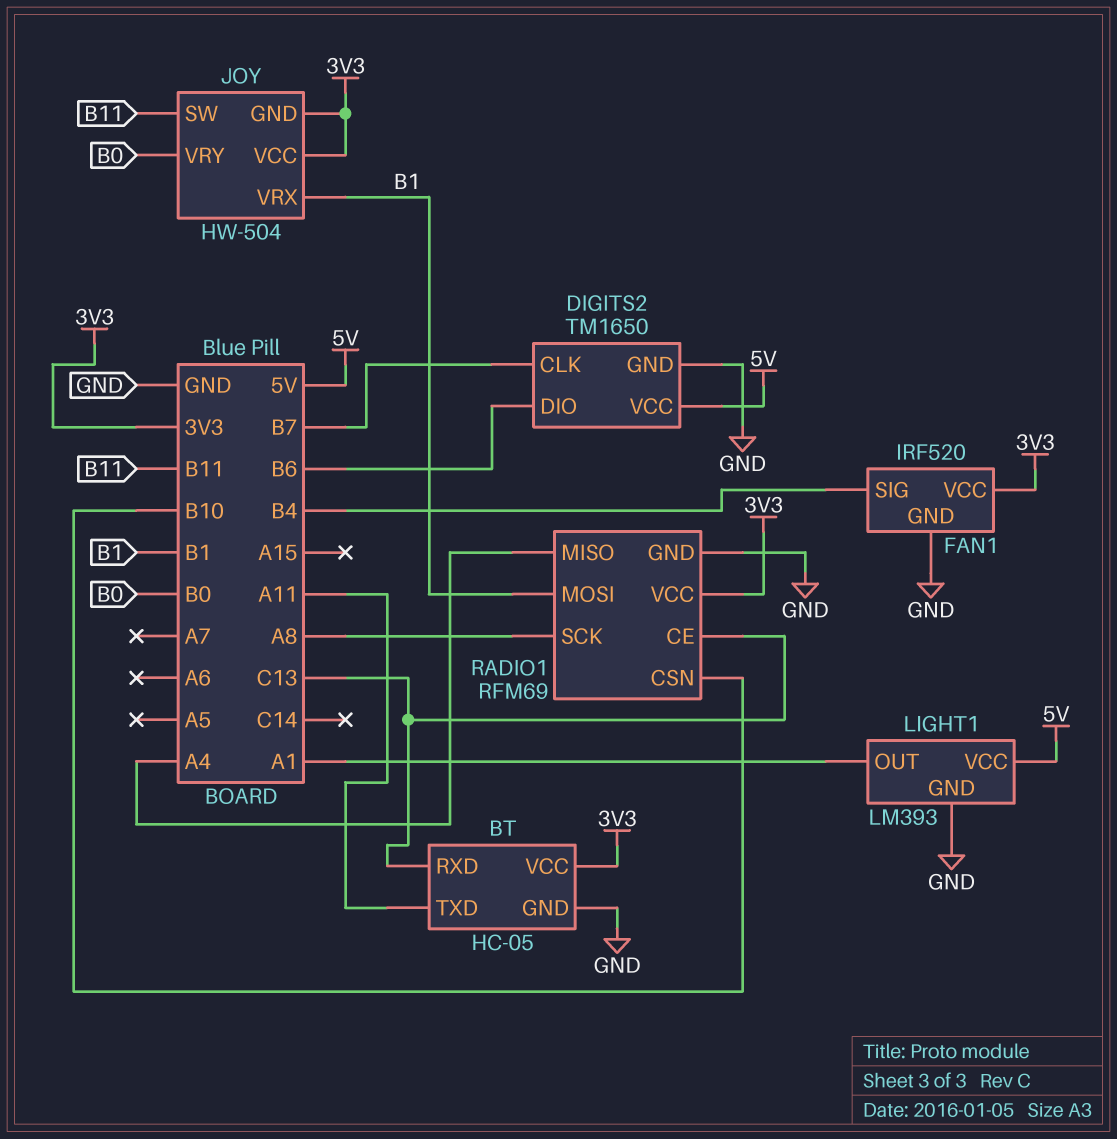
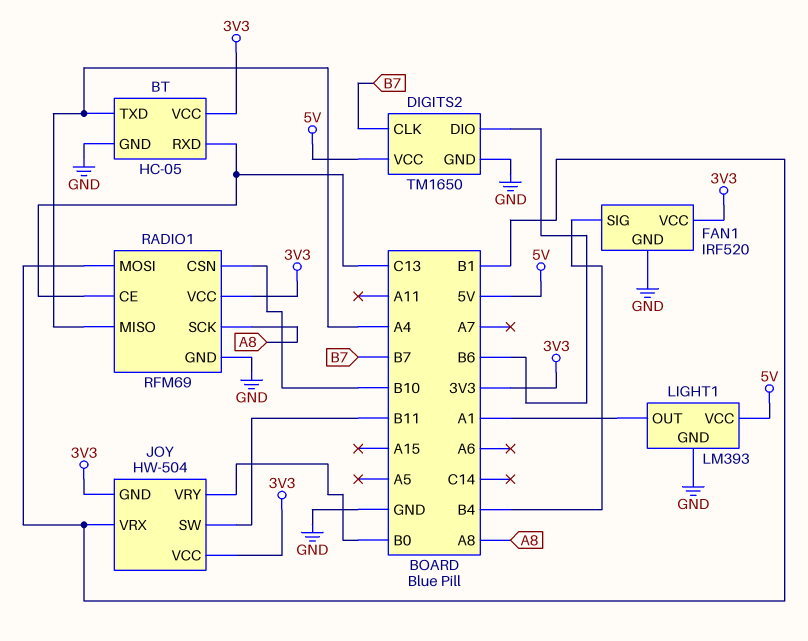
BT pin TXD: A11 -> A4

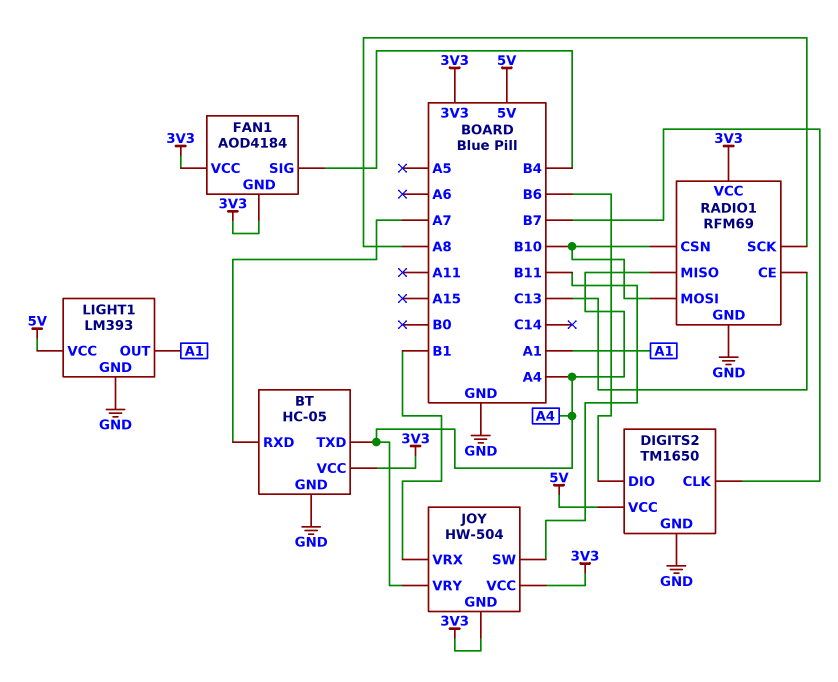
BT pin RXD: C13 -> A7
FAN1: IRF520 -> AOD4184
FAN1 pin GND: GND -> 3V3
JOY pin VRY: B0 -> A4
RADIO1 pin MOSI: B1 -> B10

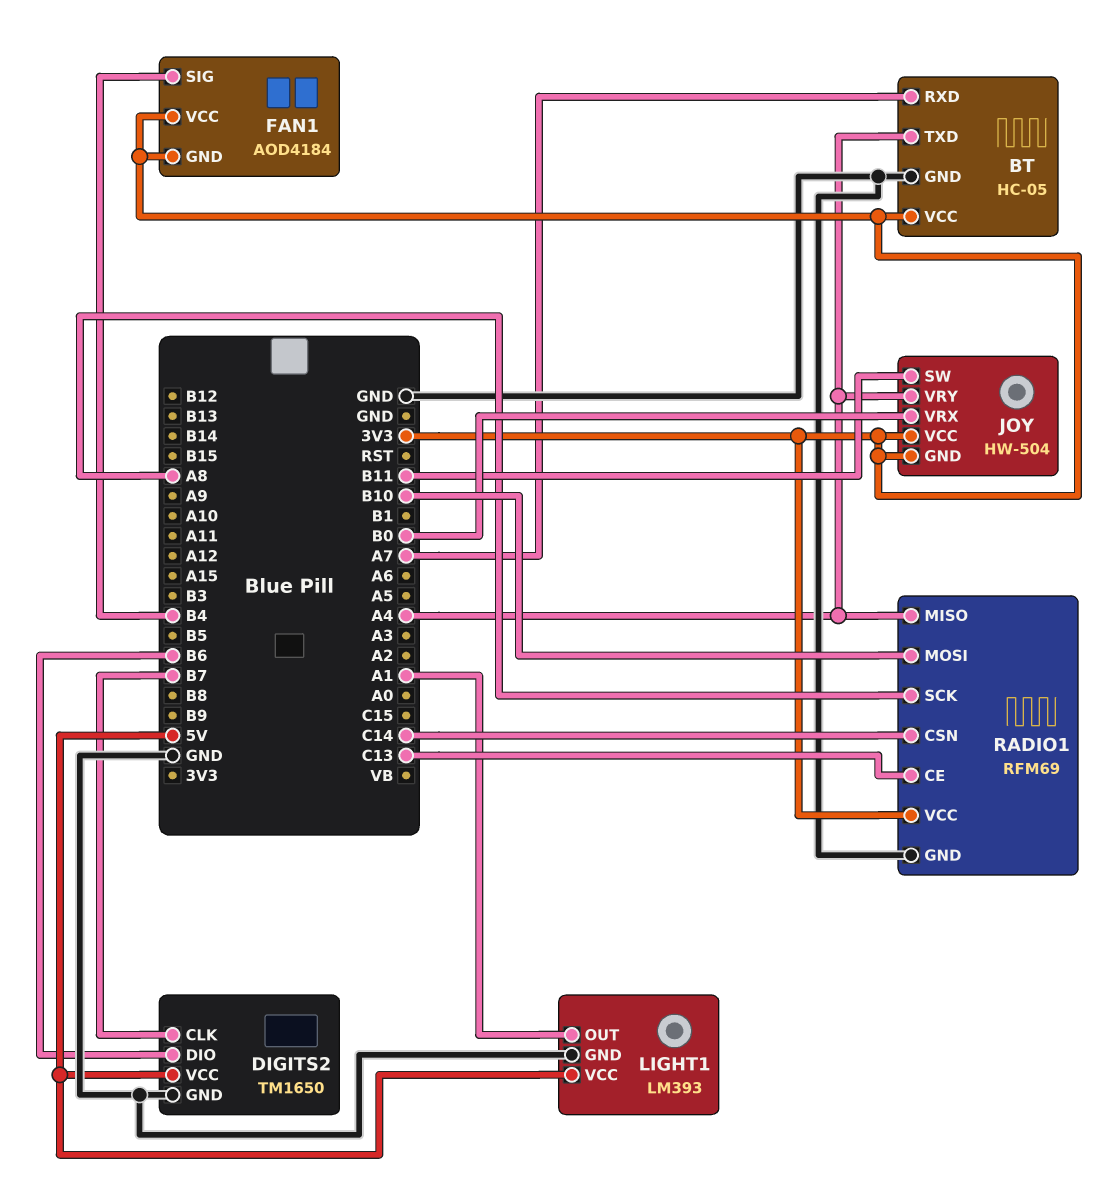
JOY pin VRX: B1 -> B0
RADIO1 pin CSN: B10 -> C14

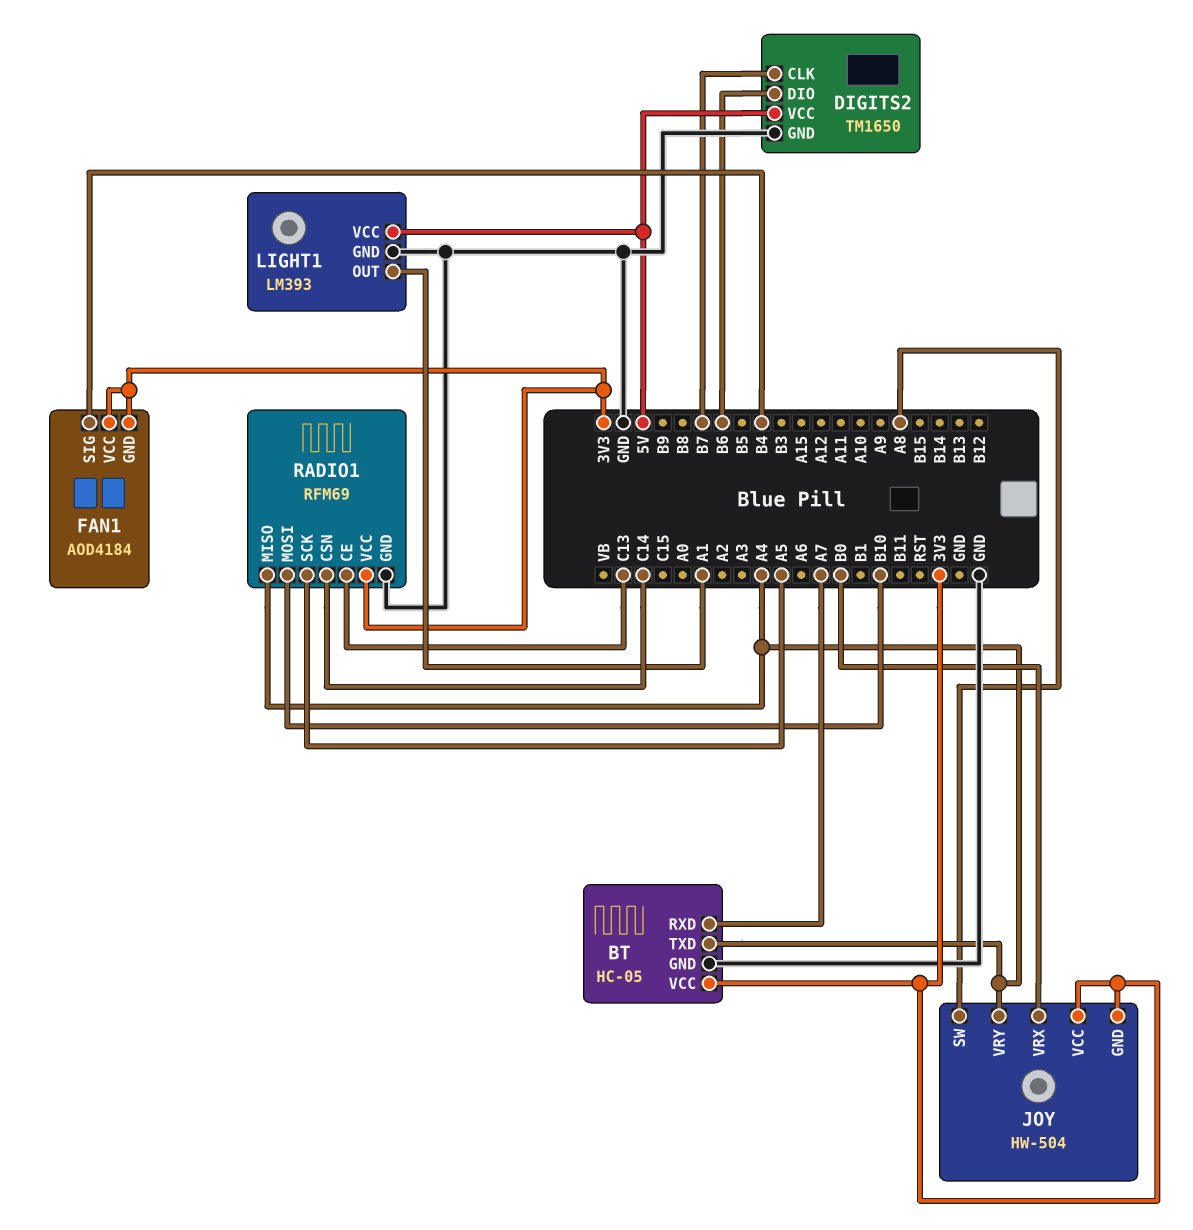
JOY pin SW: B11 -> A8
RADIO1 pin SCK: A8 -> A5

